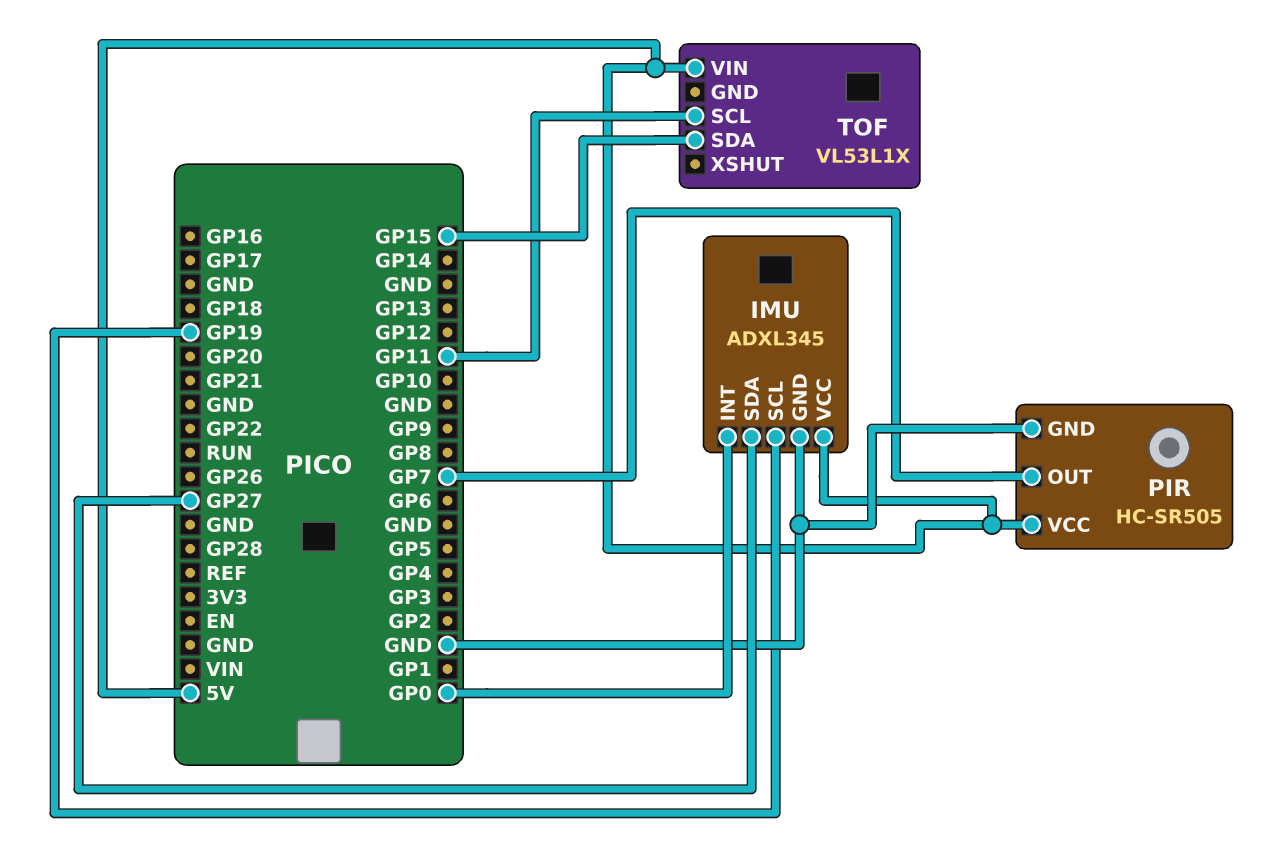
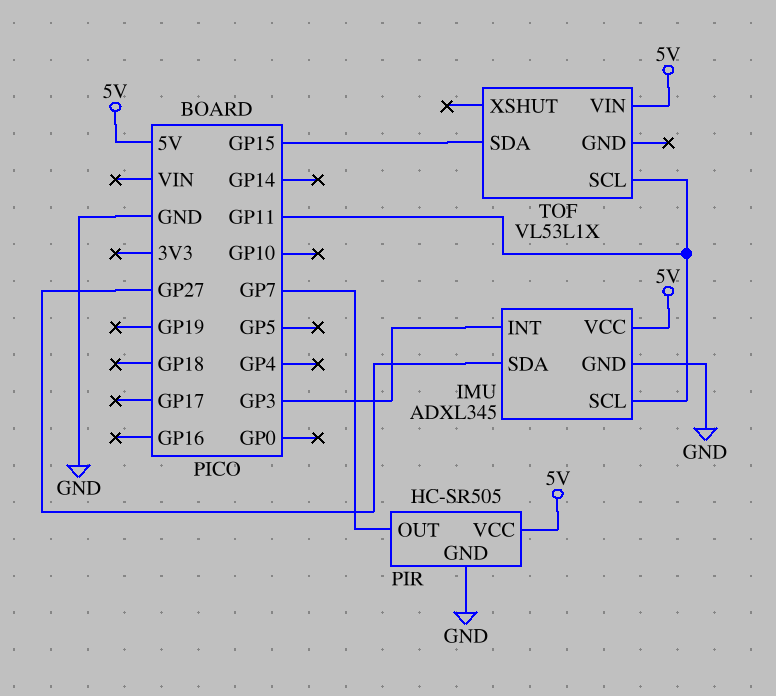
IMU pin INT: GP0 -> GP3
IMU pin SCL: GP19 -> GP11

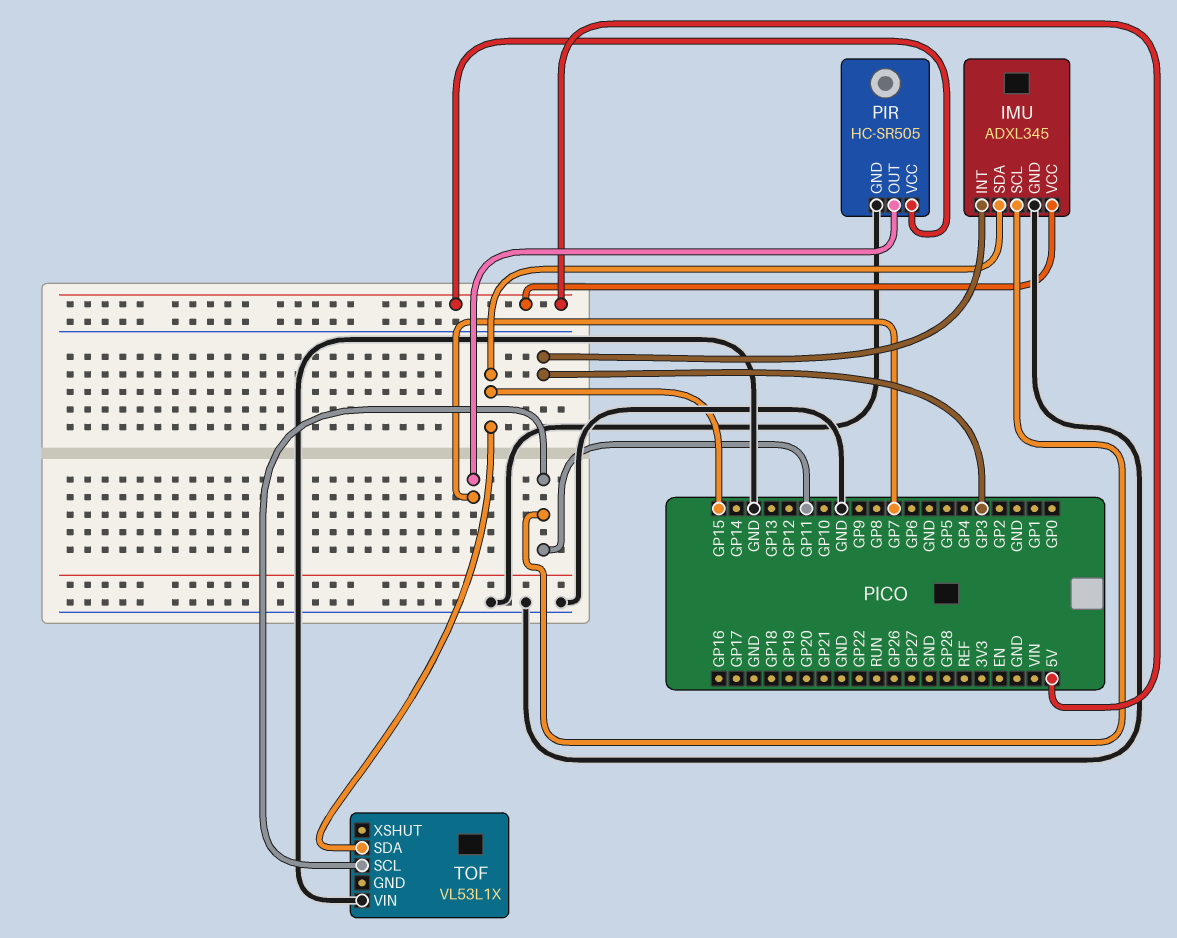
IMU pin SDA: GP27 -> GP15
TOF pin VIN: 5V -> GND

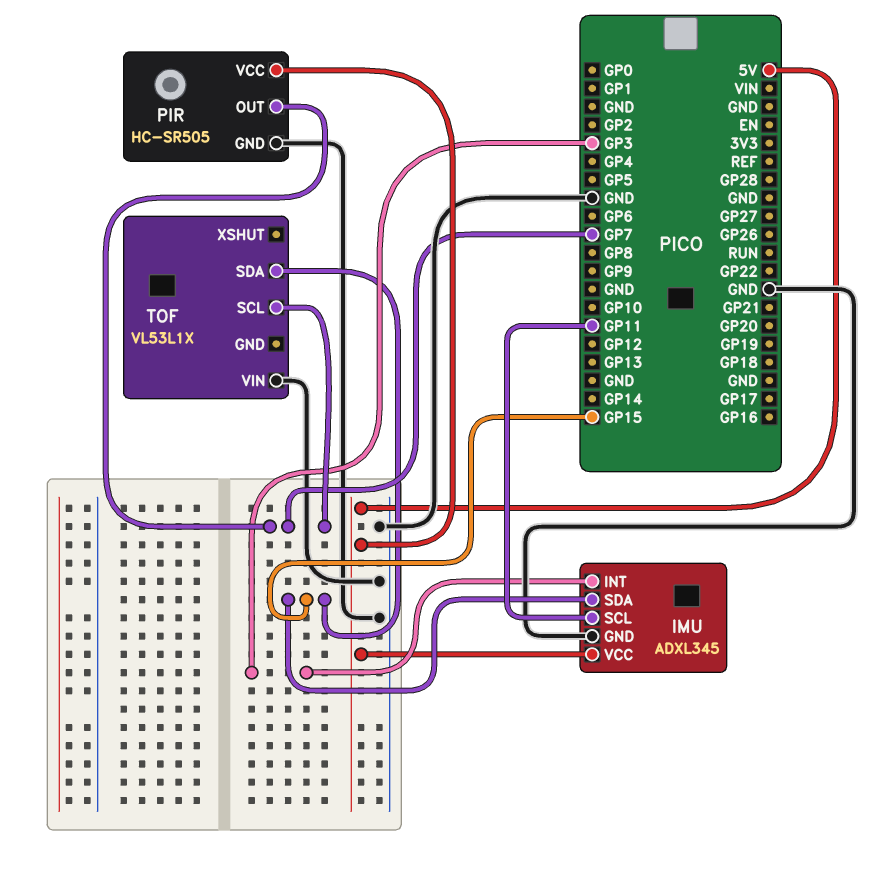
TOF pin SCL: GP11 -> GP7

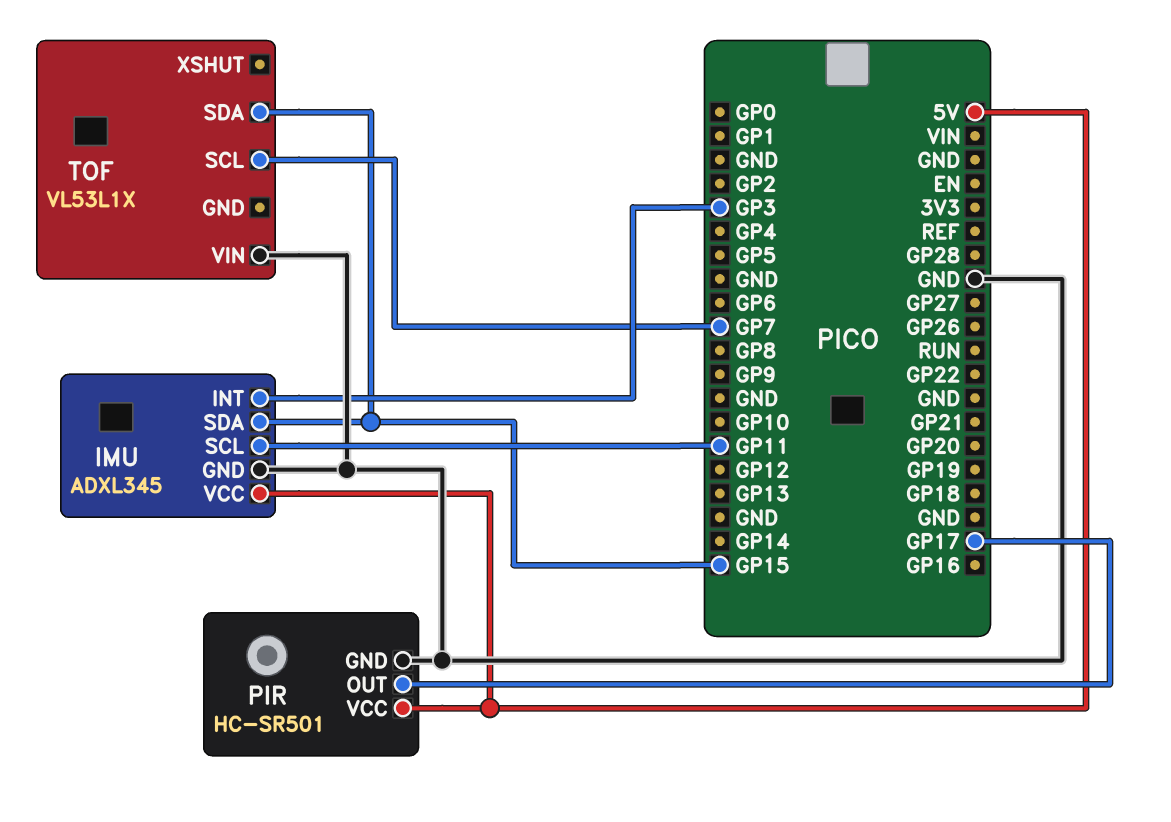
PIR: HC-SR505 -> HC-SR501
PIR pin OUT: GP7 -> GP17

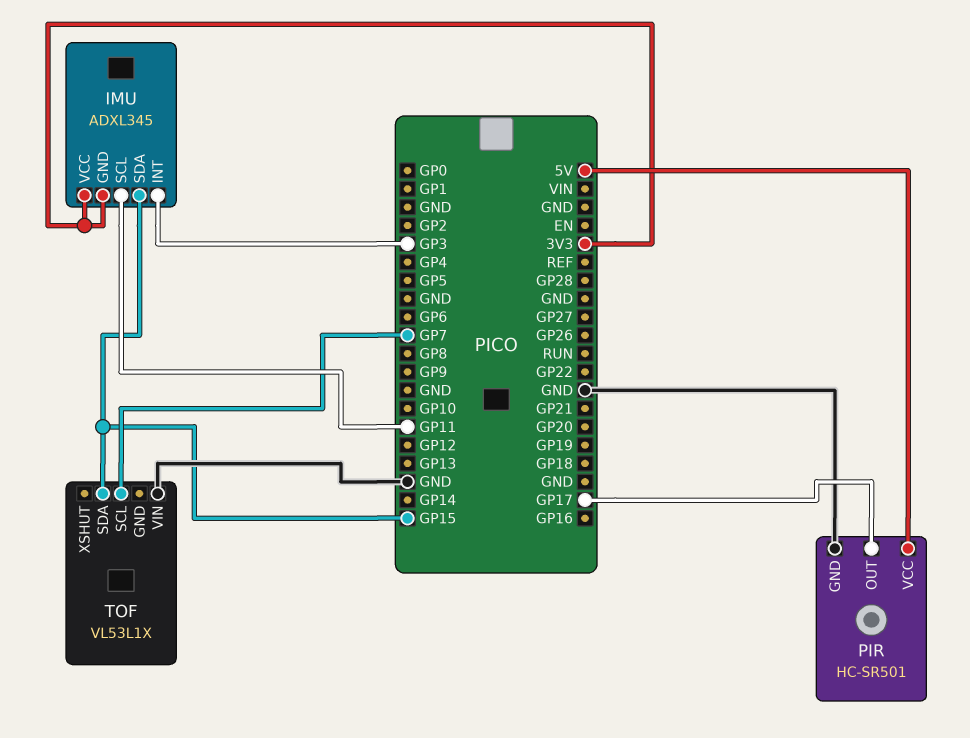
IMU pin GND: GND -> 3V3
IMU pin VCC: 5V -> 3V3

